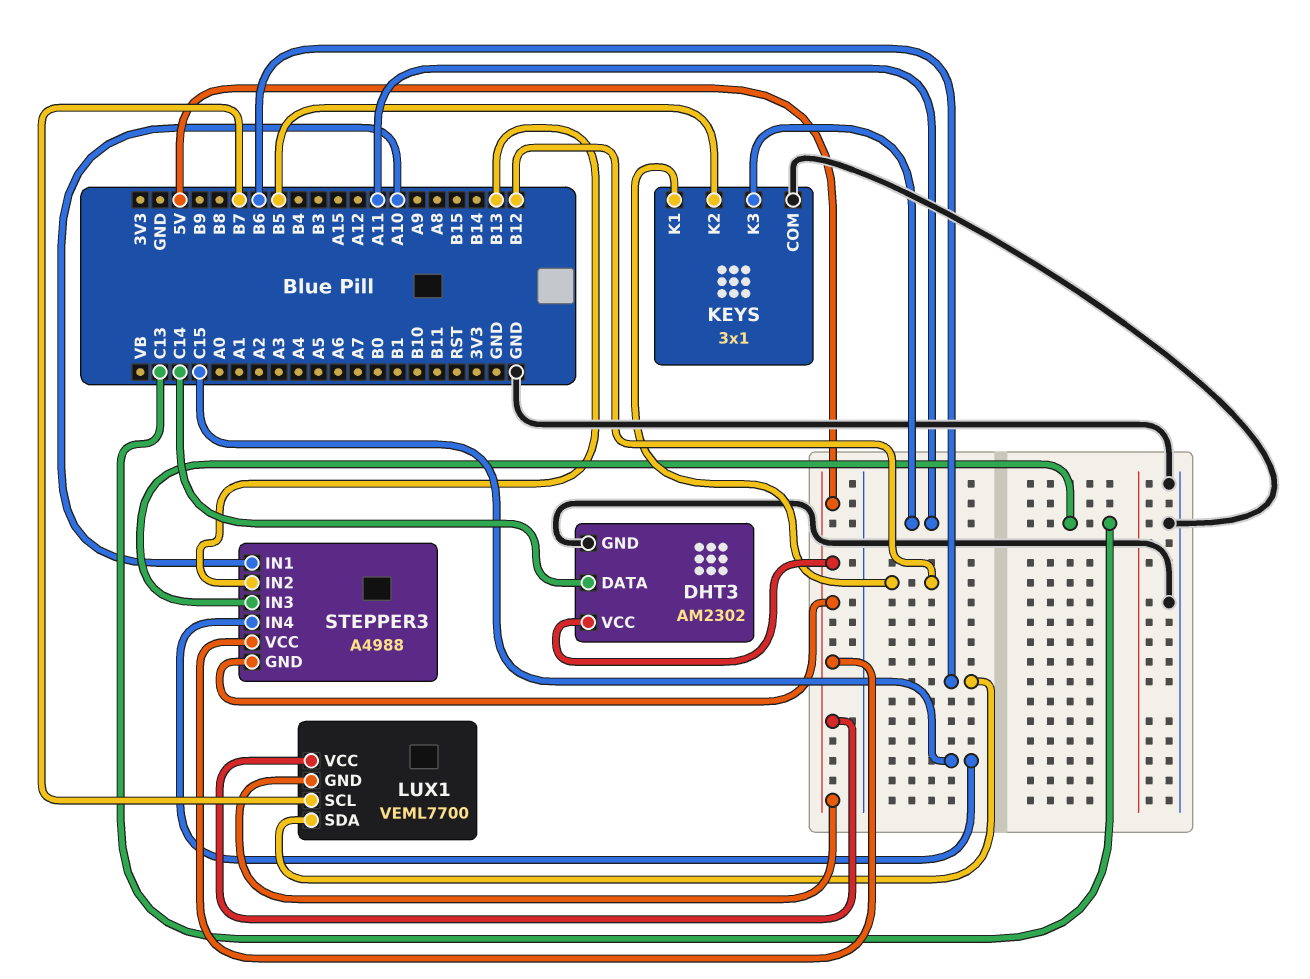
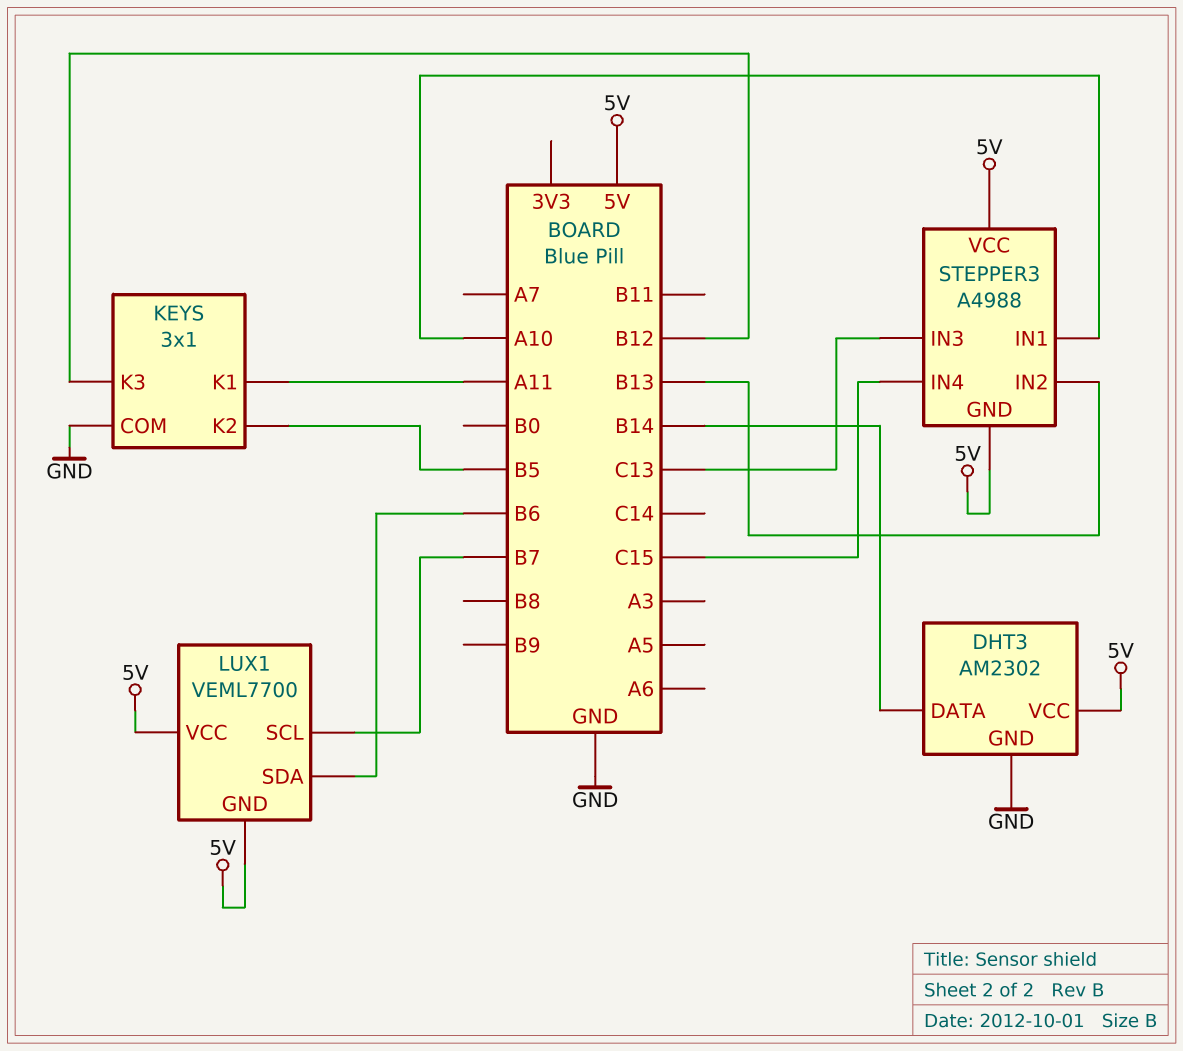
DHT3 pin DATA: C14 -> B14
KEYS pin K1: B12 -> A11
KEYS pin K3: A11 -> B12

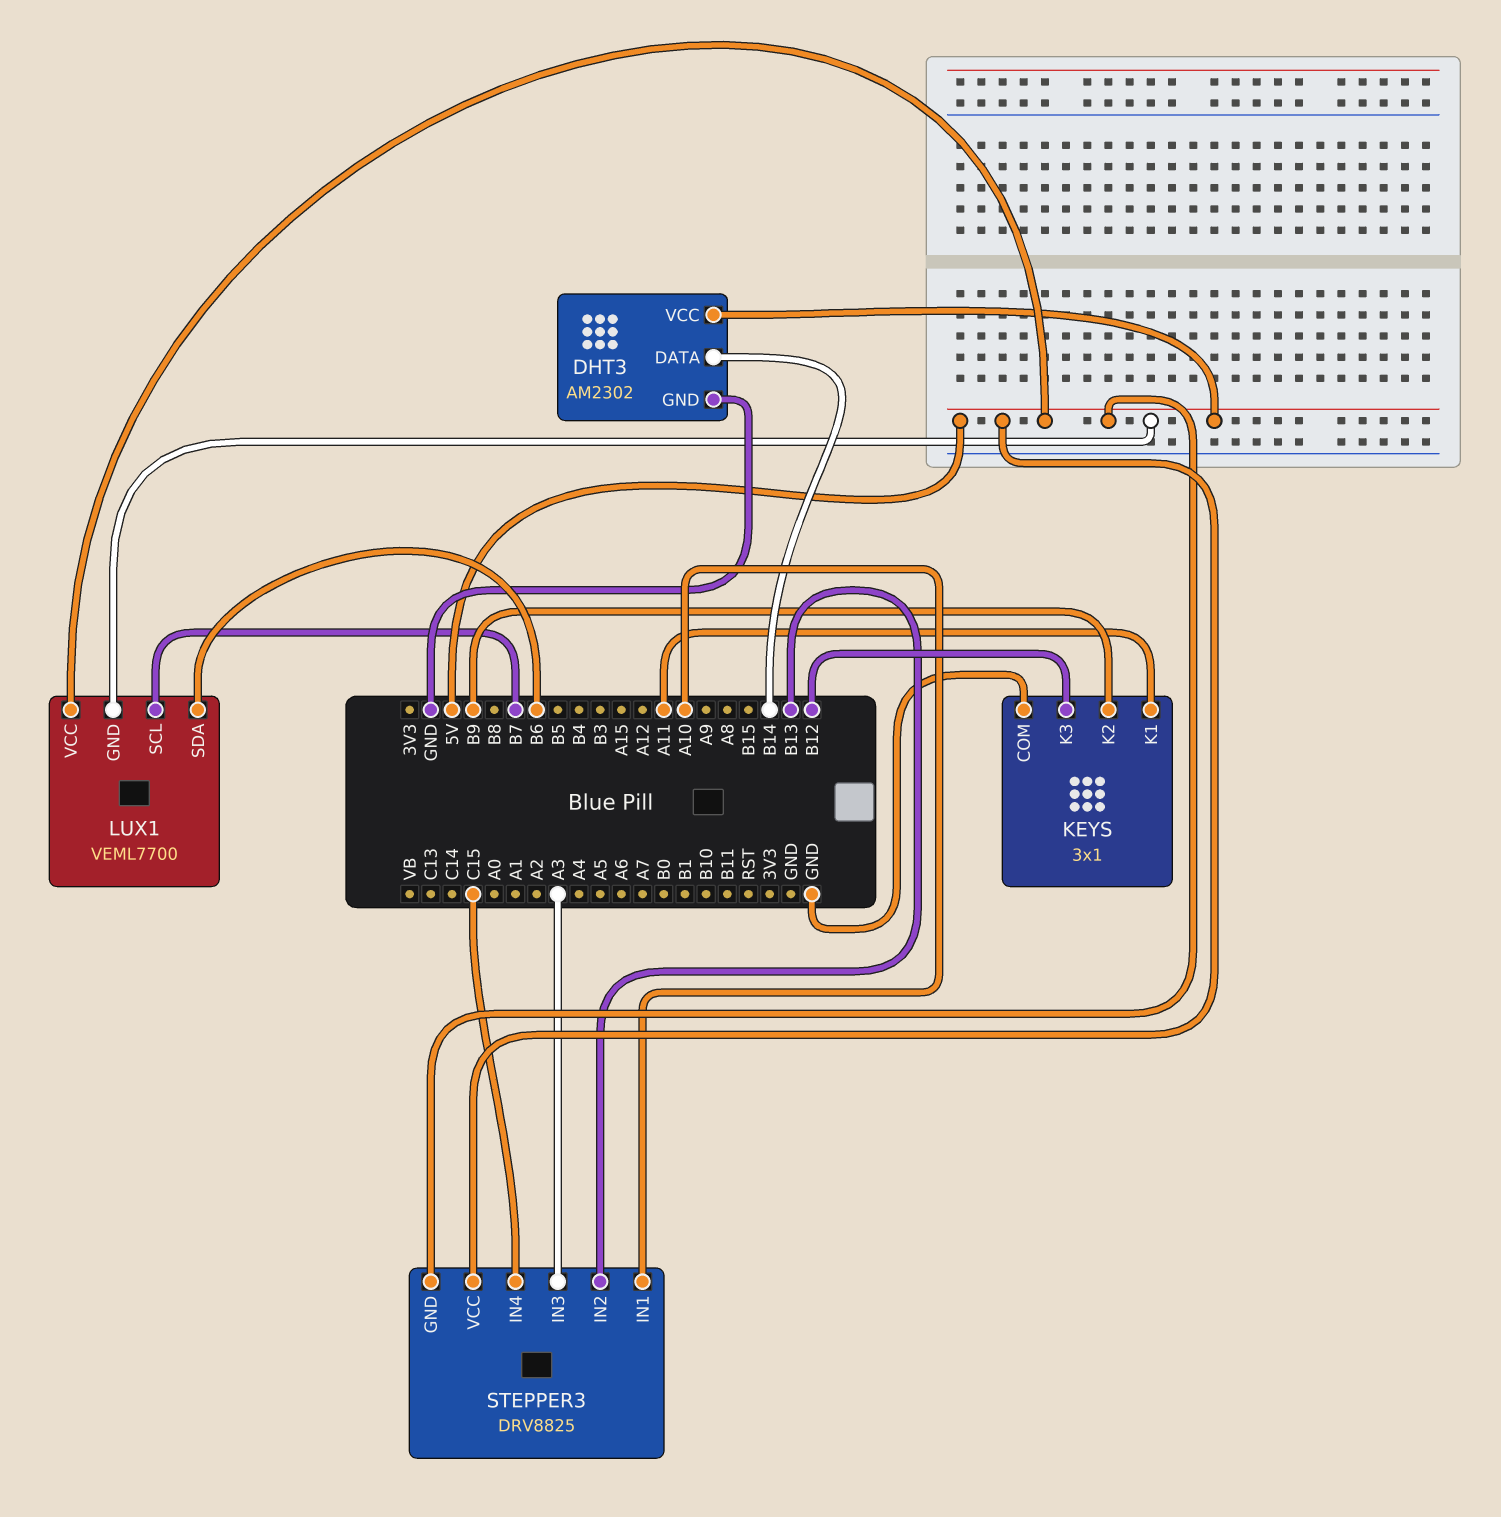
KEYS pin K2: B5 -> B9
STEPPER3: A4988 -> DRV8825
STEPPER3 pin IN3: C13 -> A3

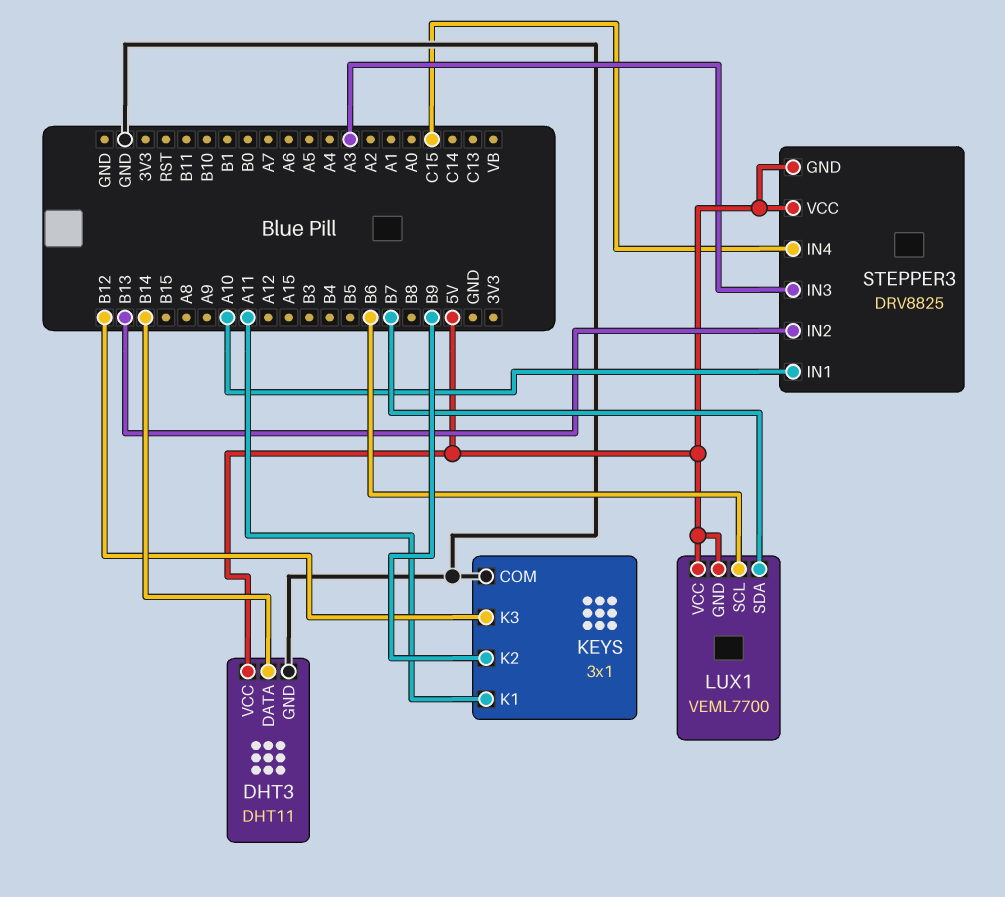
DHT3: AM2302 -> DHT11
LUX1 pin SCL: B7 -> B6
LUX1 pin SDA: B6 -> B7

